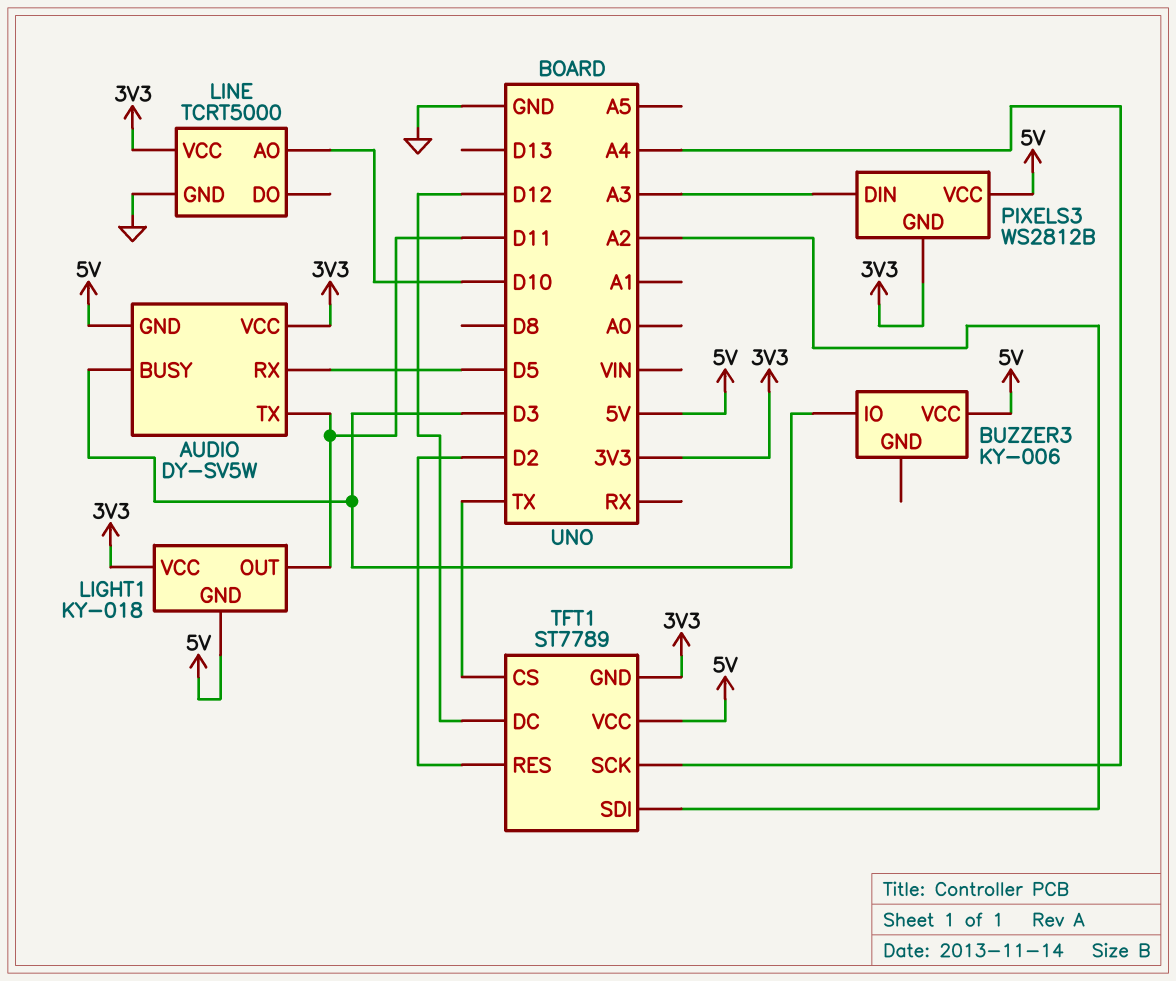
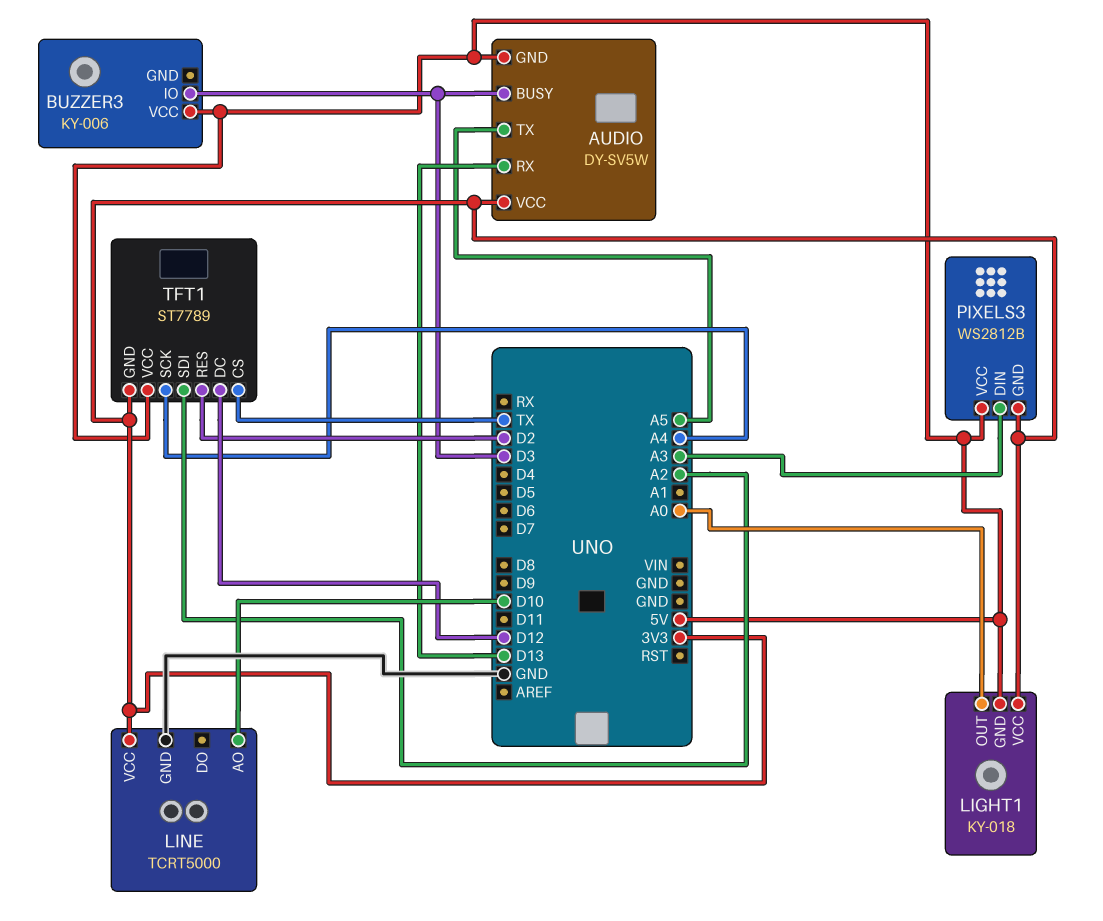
AUDIO pin RX: D5 -> D13
AUDIO pin TX: D11 -> A5
LIGHT1 pin OUT: D11 -> A0

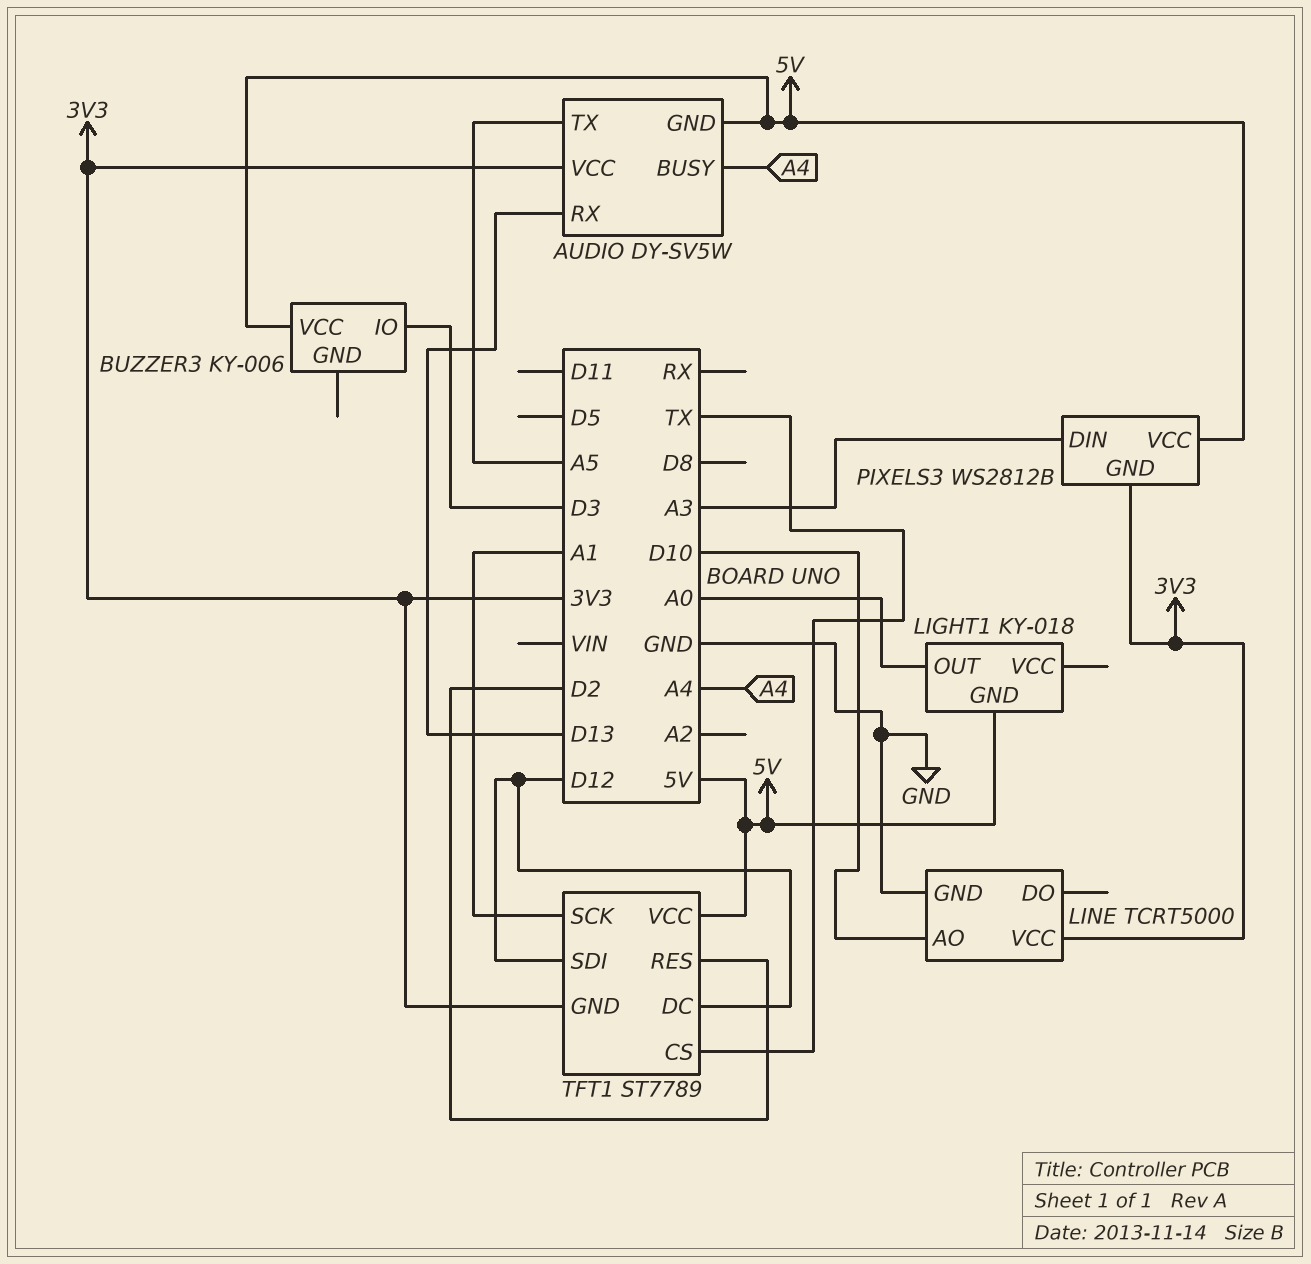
AUDIO pin BUSY: D3 -> A4
LIGHT1 pin VCC: 3V3 -> none
TFT1 pin SCK: A4 -> A1
TFT1 pin SDI: A2 -> D12

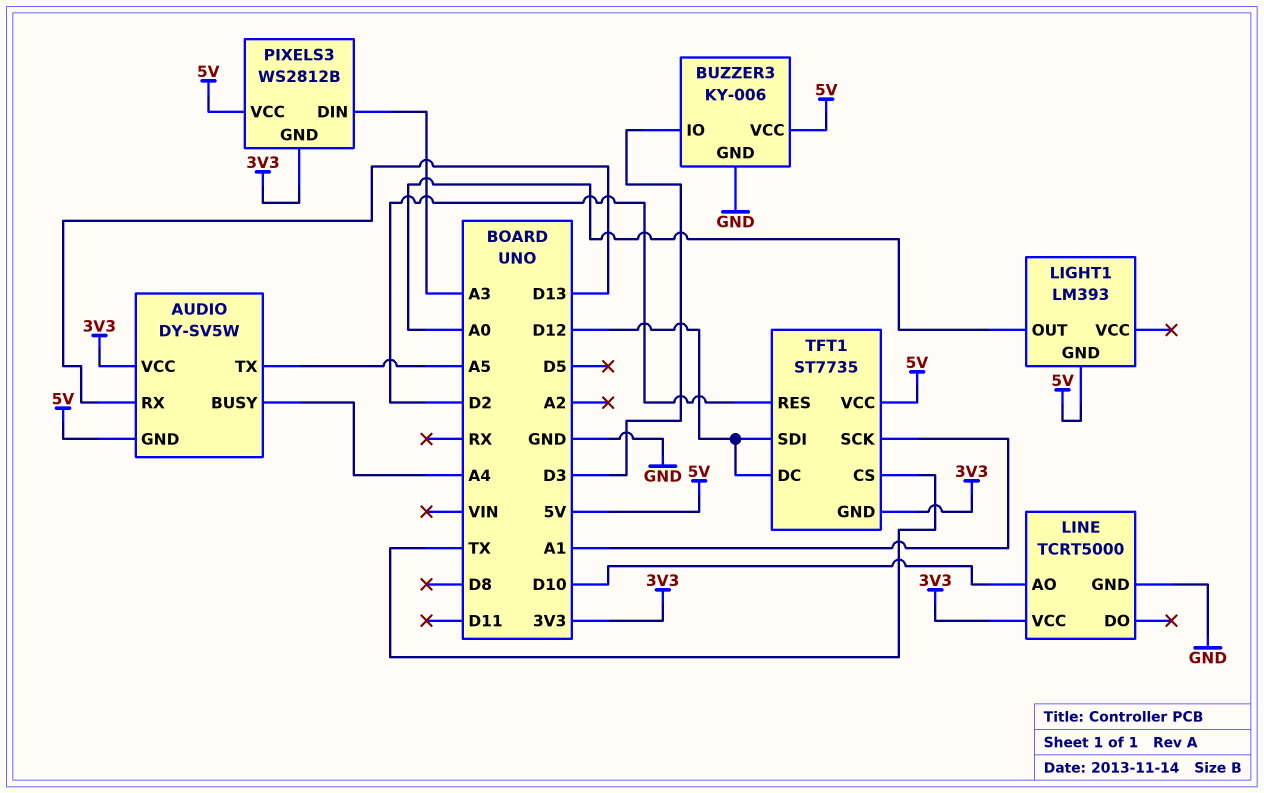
BUZZER3 pin GND: none -> GND
LIGHT1: KY-018 -> LM393
TFT1: ST7789 -> ST7735

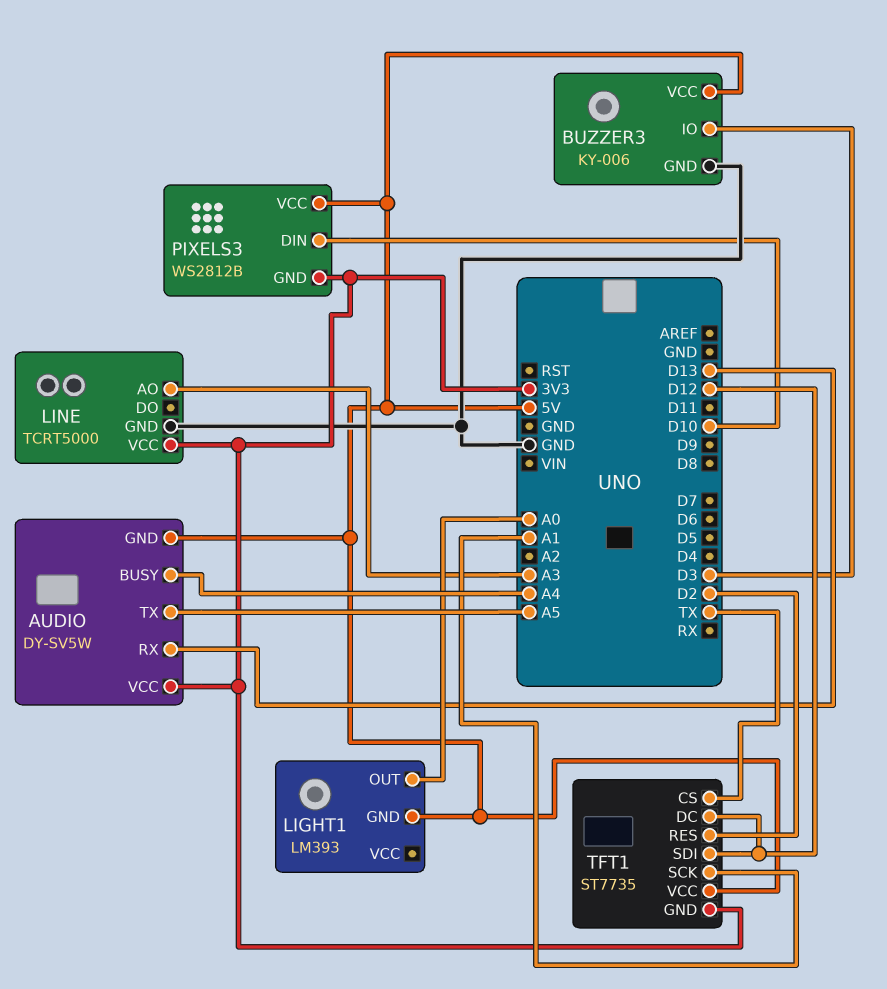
LINE pin AO: D10 -> A3
PIXELS3 pin DIN: A3 -> D10

